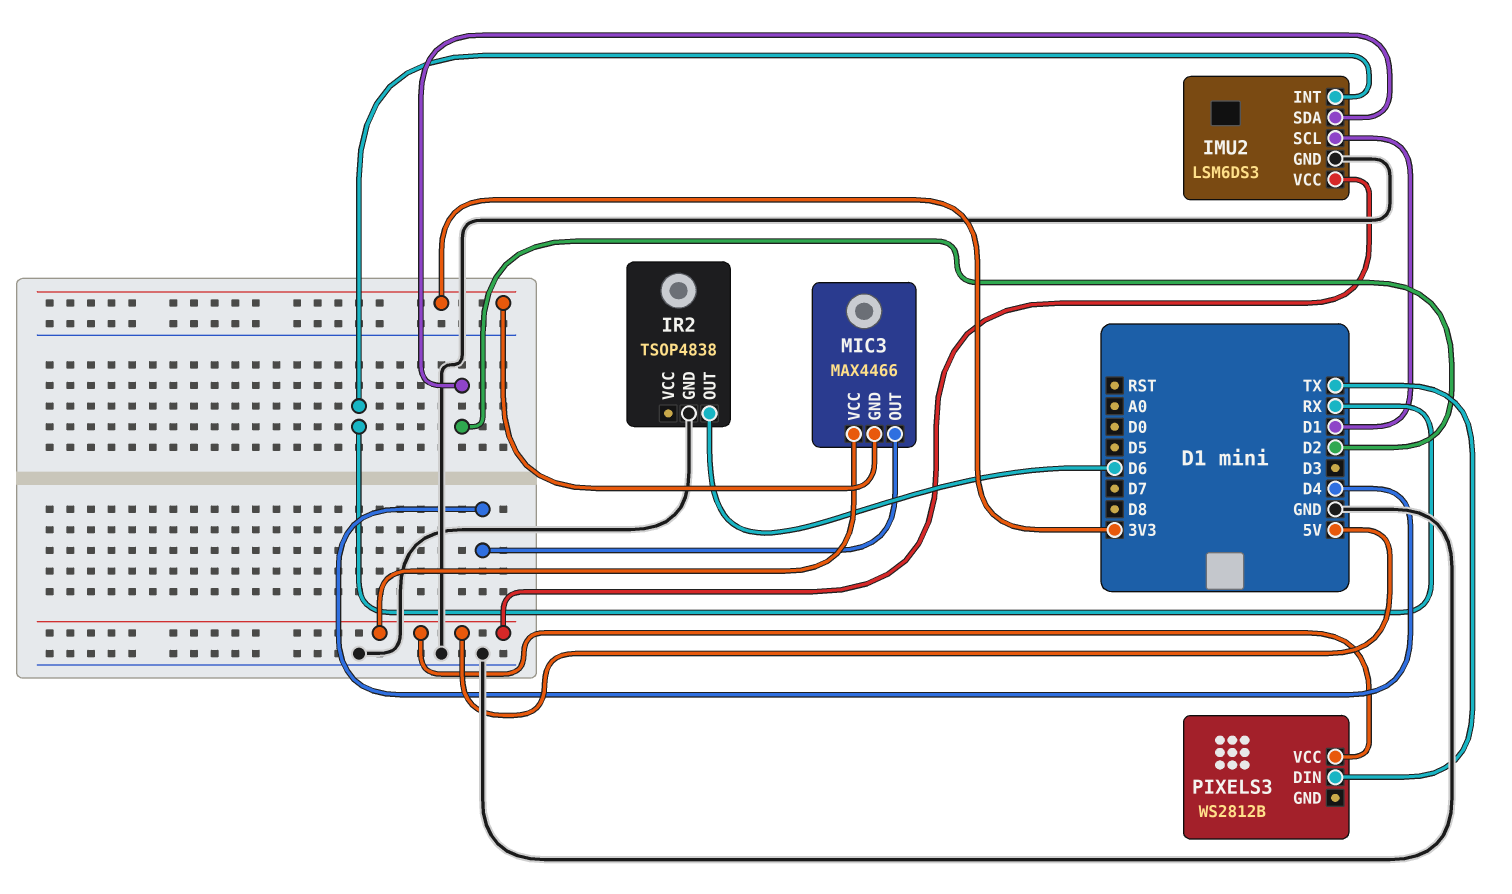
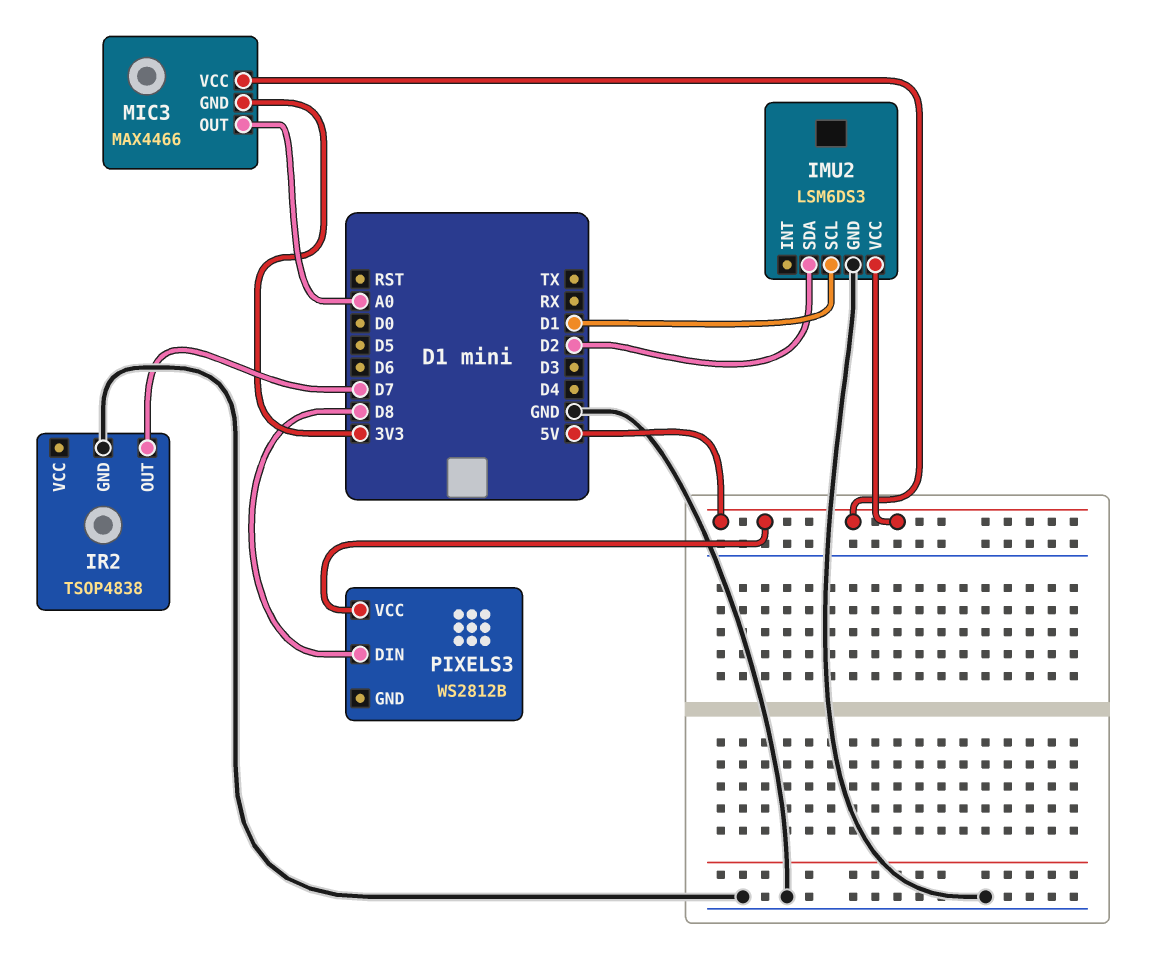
IMU2 pin INT: RX -> none
IR2 pin OUT: D6 -> D7
MIC3 pin OUT: D4 -> A0
PIXELS3 pin DIN: TX -> D8

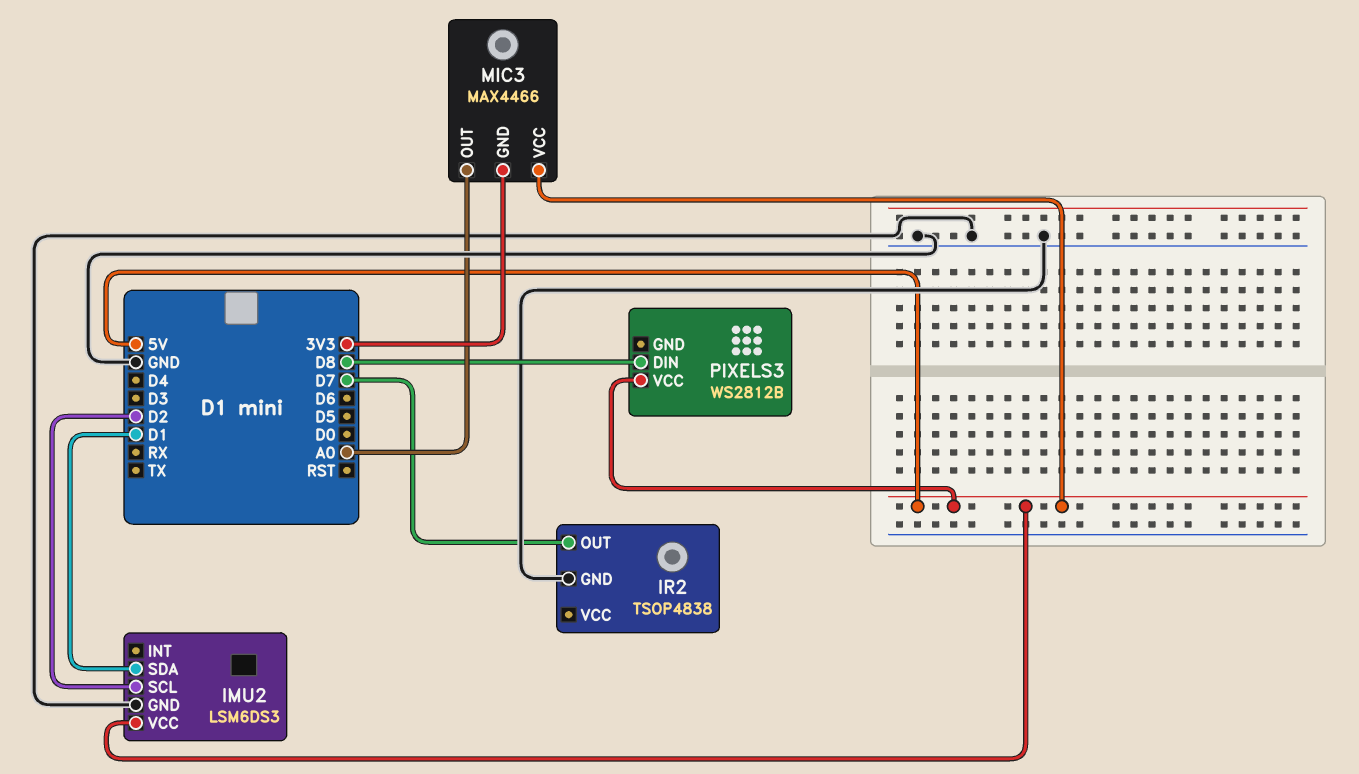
IMU2 pin SCL: D1 -> D2
IMU2 pin SDA: D2 -> D1

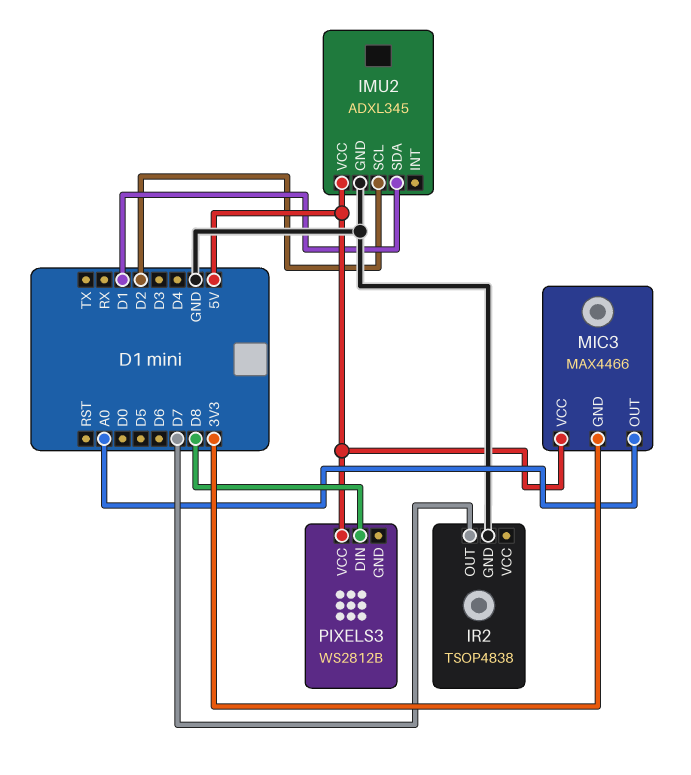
IMU2: LSM6DS3 -> ADXL345

